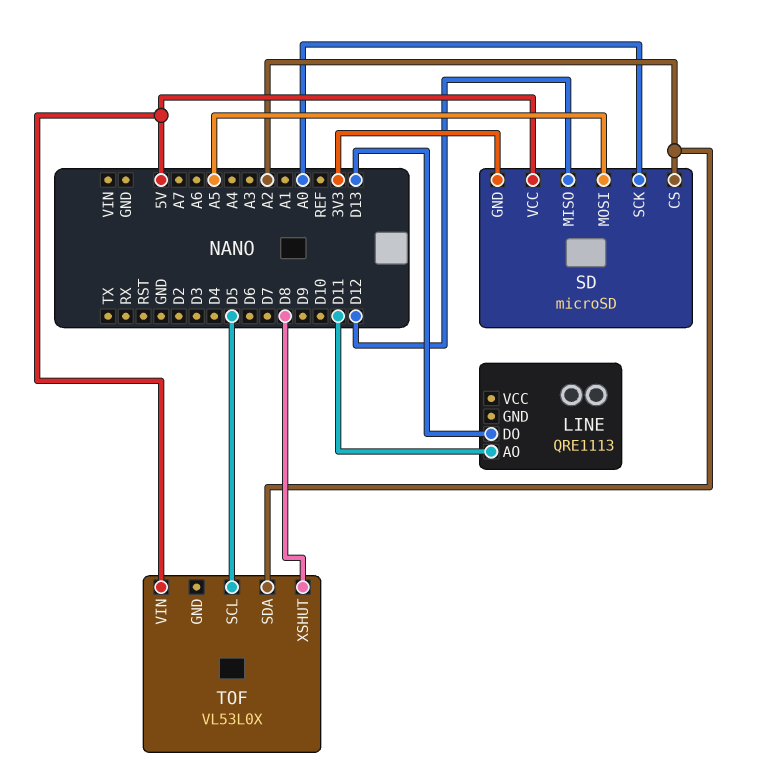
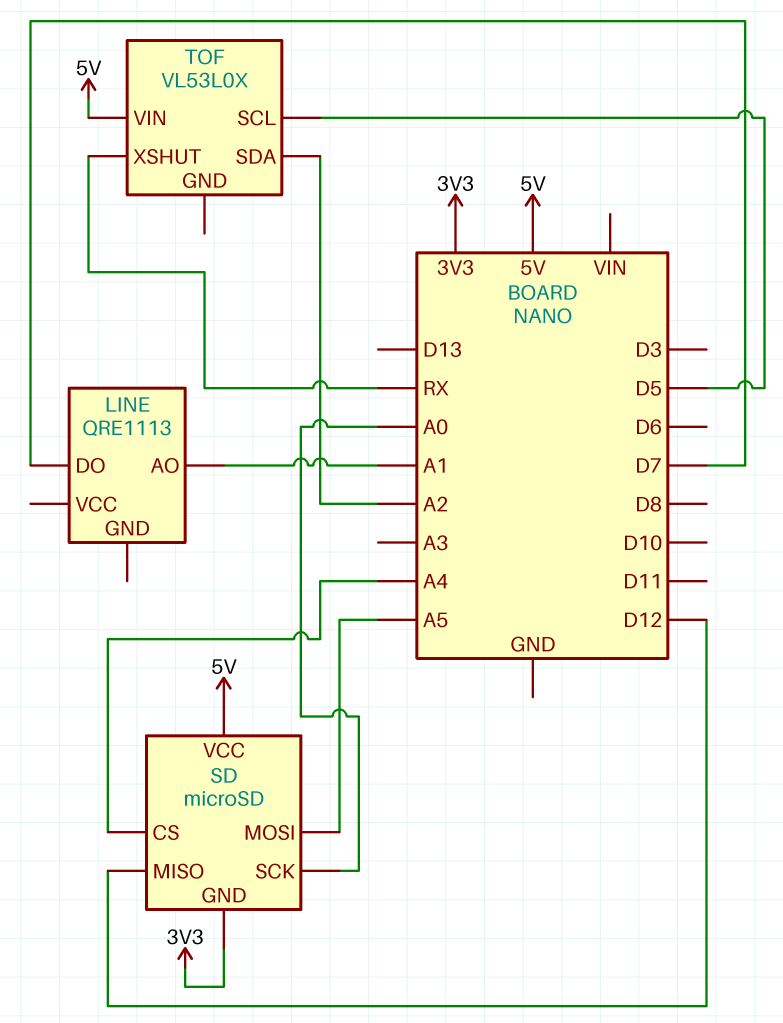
LINE pin AO: D11 -> A1
LINE pin DO: D13 -> D7
SD pin CS: A2 -> A4
TOF pin XSHUT: D8 -> RX

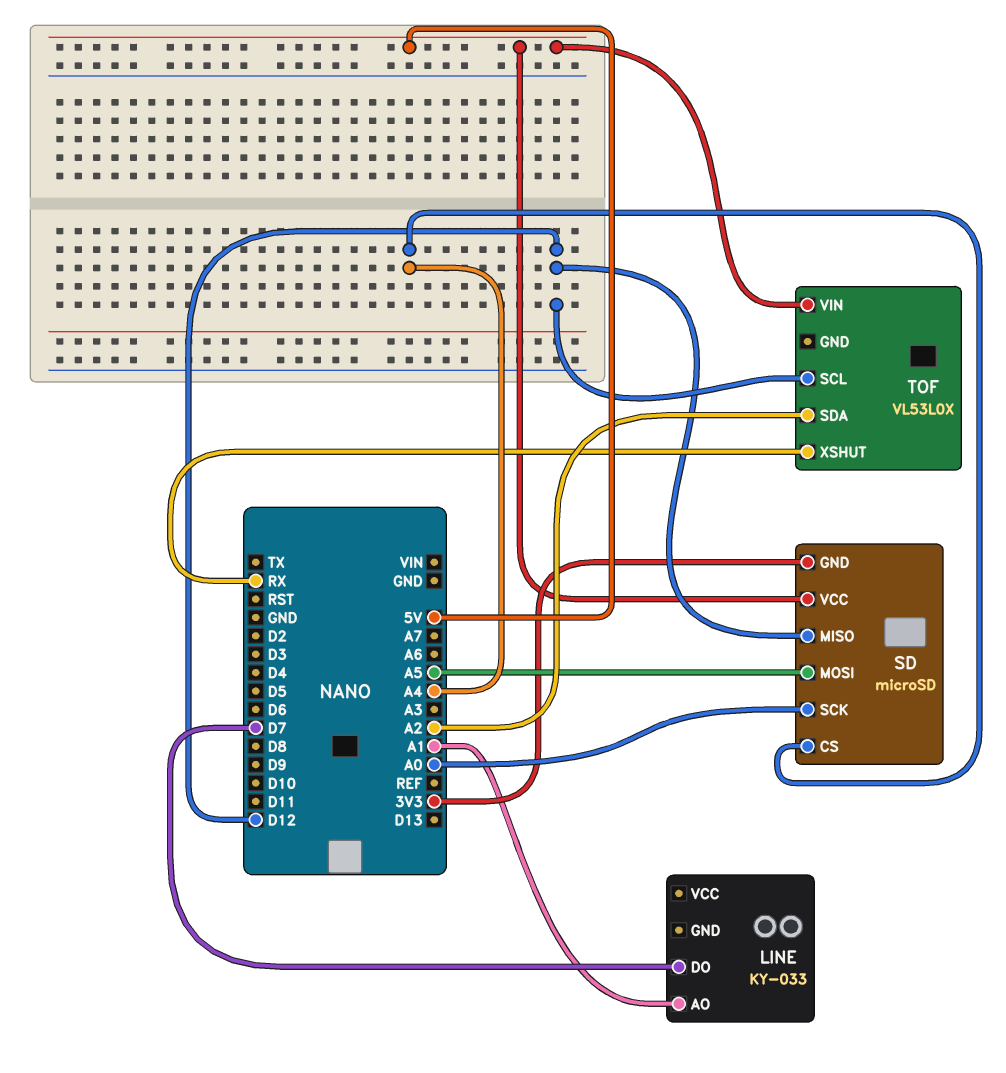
LINE: QRE1113 -> KY-033
TOF pin SCL: D5 -> D12

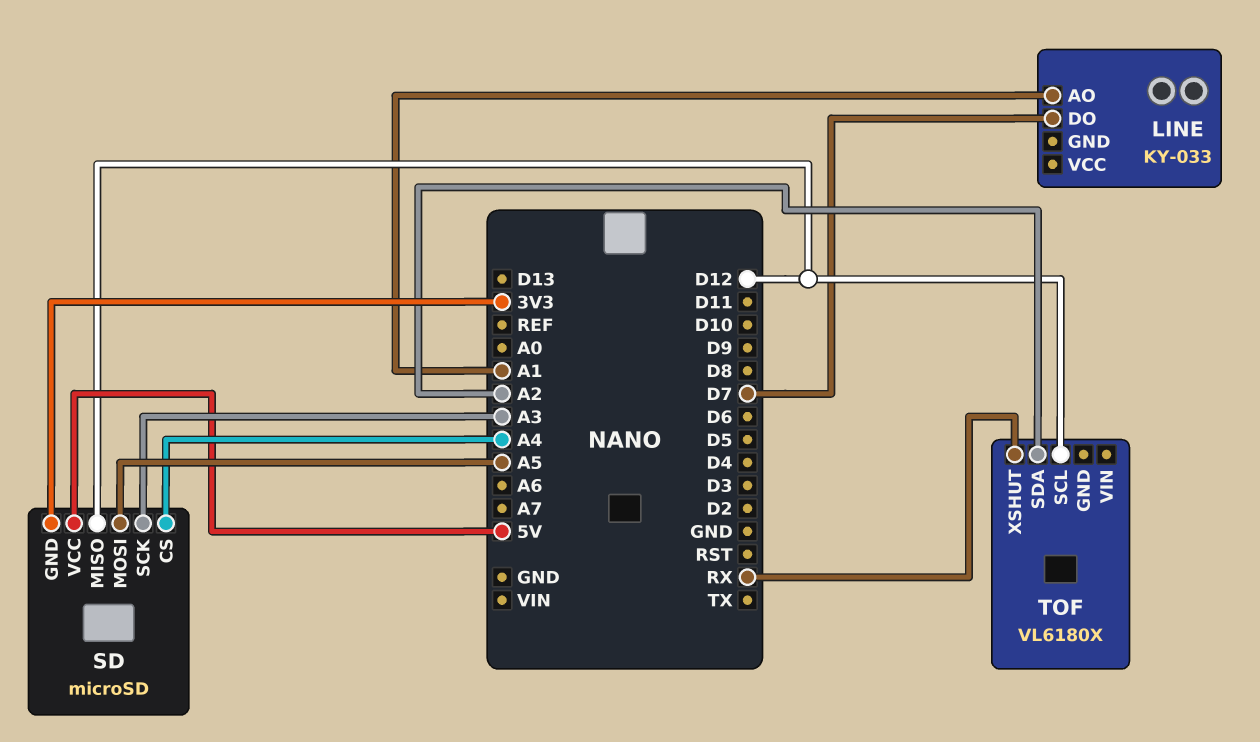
SD pin SCK: A0 -> A3
TOF: VL53L0X -> VL6180X
TOF pin VIN: 5V -> none

